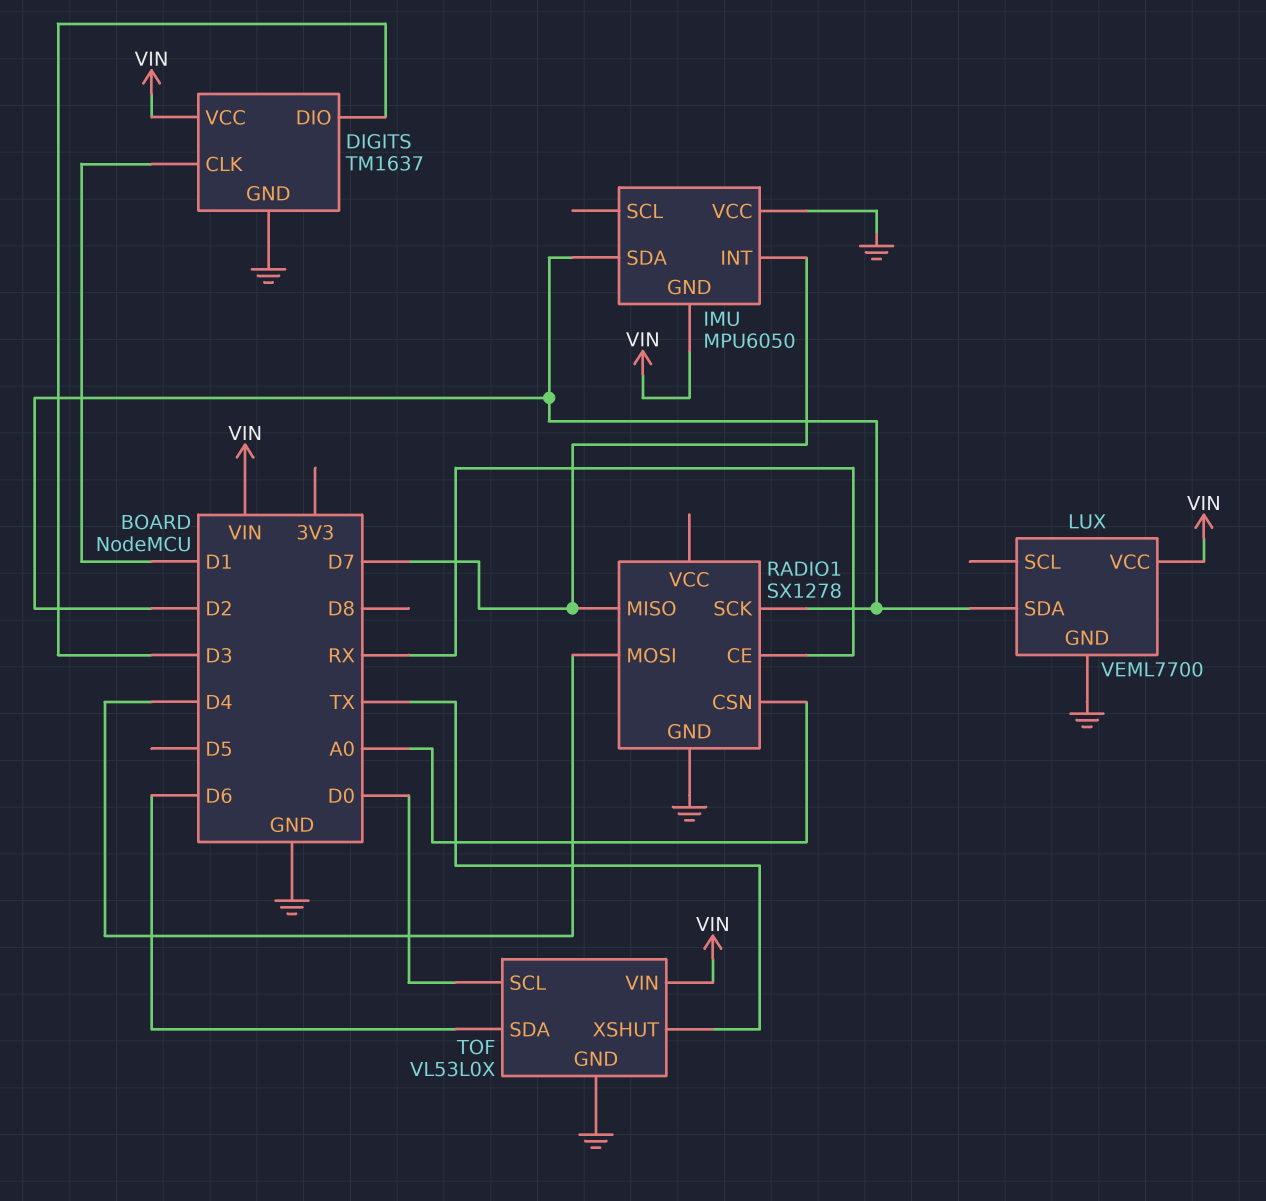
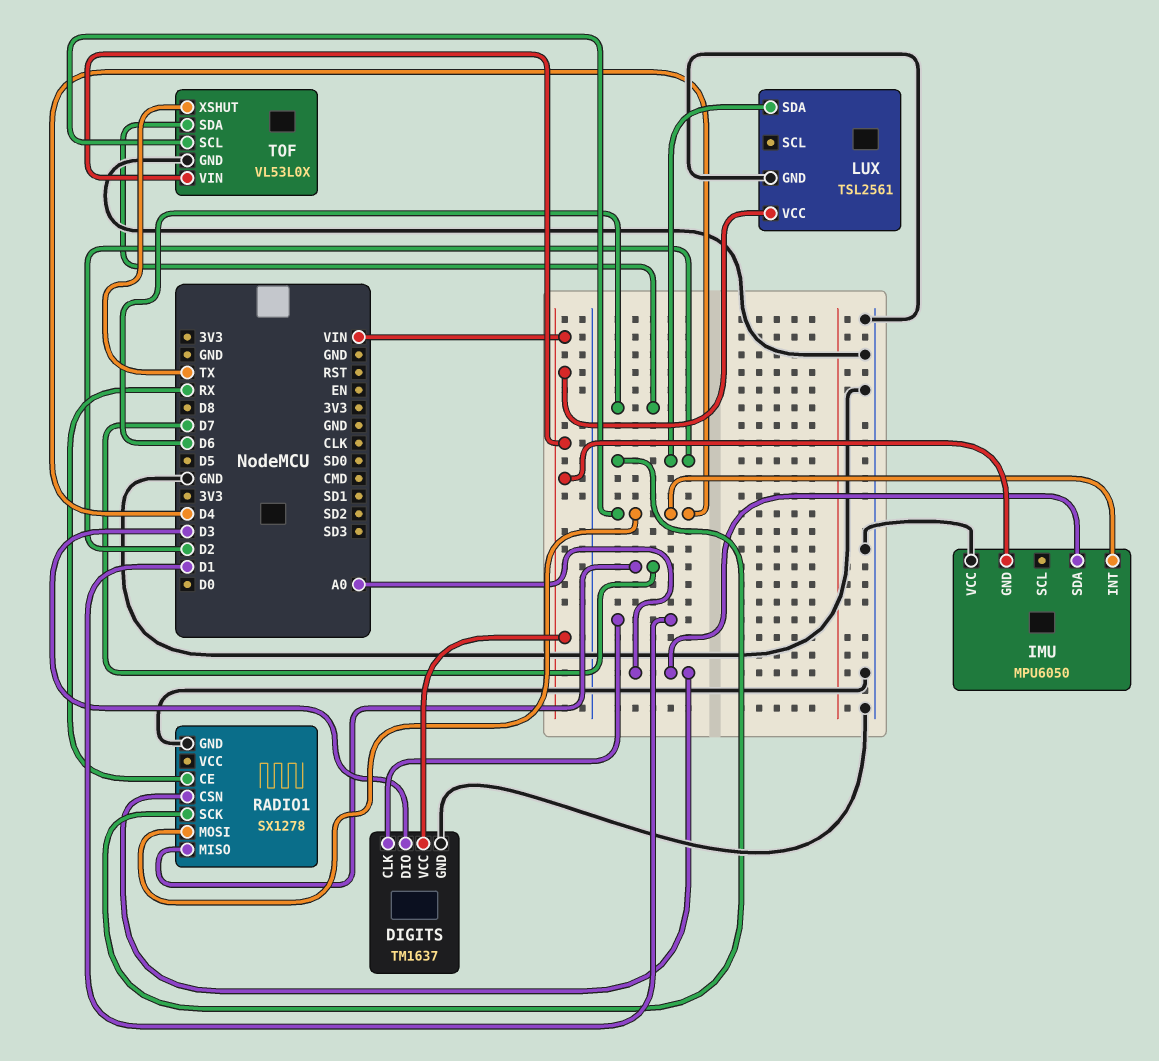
IMU pin INT: D7 -> D4
IMU pin SDA: D2 -> A0
LUX: VEML7700 -> TSL2561
TOF pin SCL: D0 -> D4

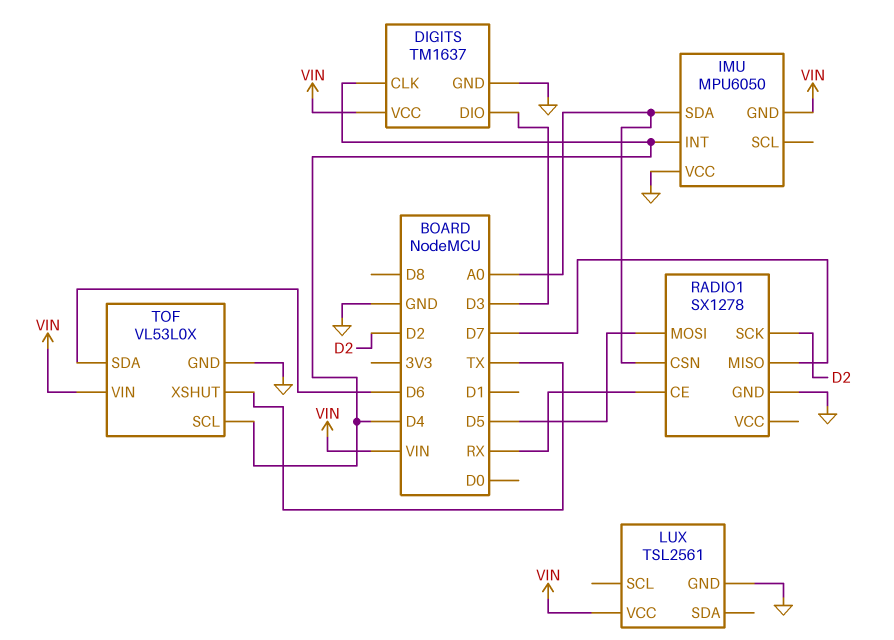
DIGITS pin CLK: D1 -> D4
LUX pin SDA: D2 -> none
RADIO1 pin MOSI: D4 -> D5

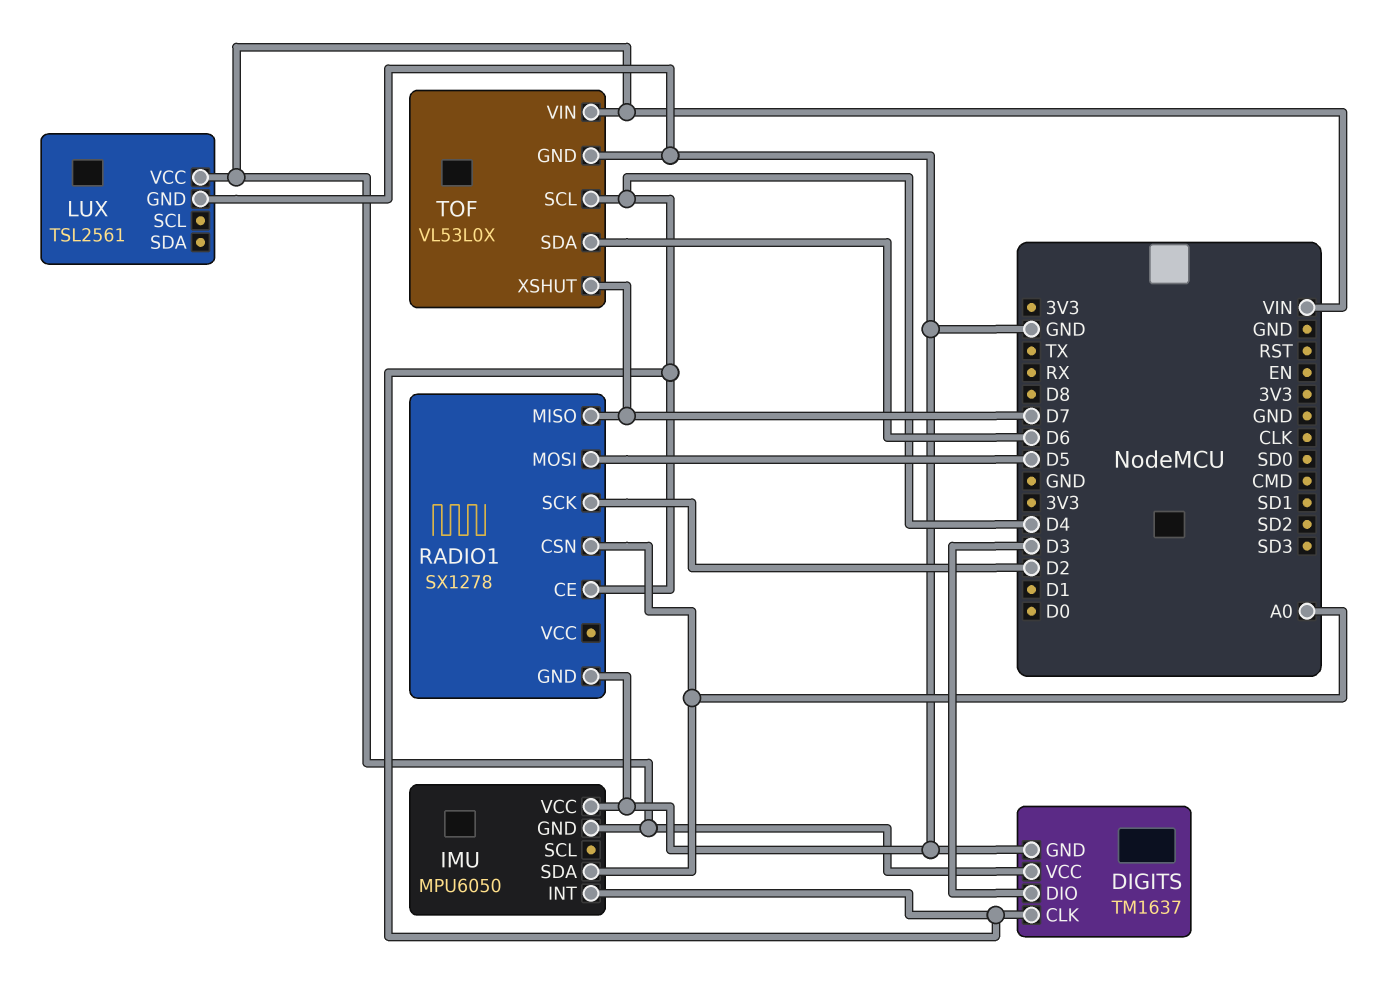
RADIO1 pin CE: RX -> D4
TOF pin XSHUT: TX -> D7

